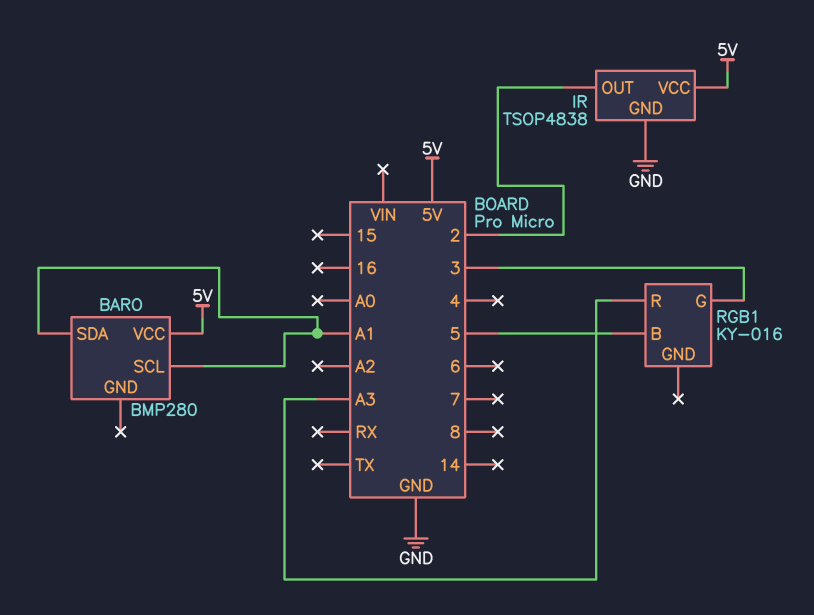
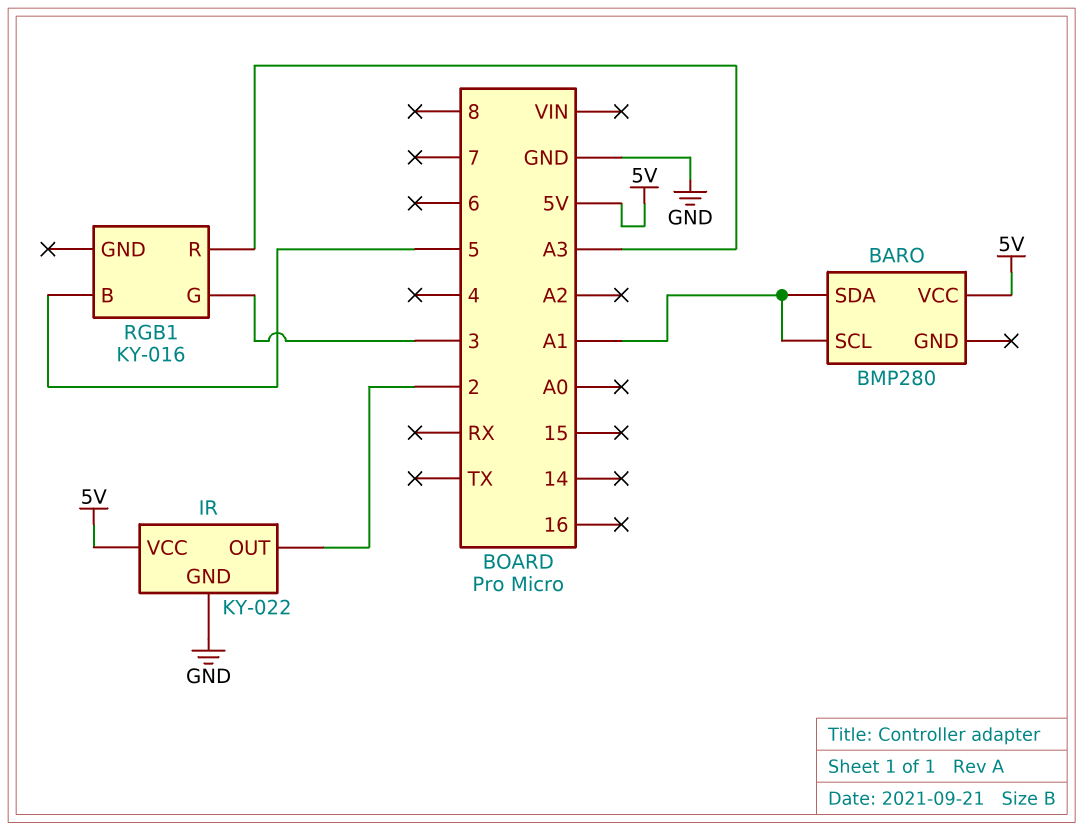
IR: TSOP4838 -> KY-022

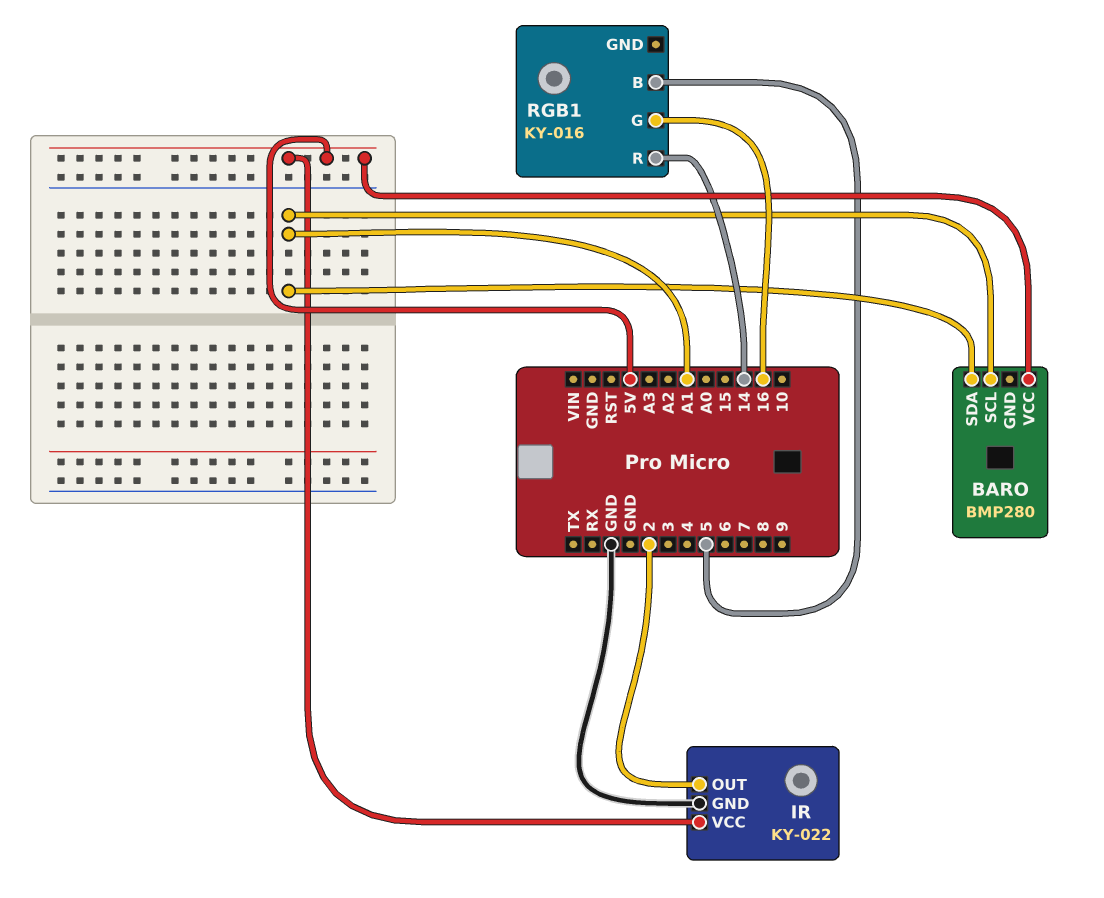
RGB1 pin G: 3 -> 16
RGB1 pin R: A3 -> 14

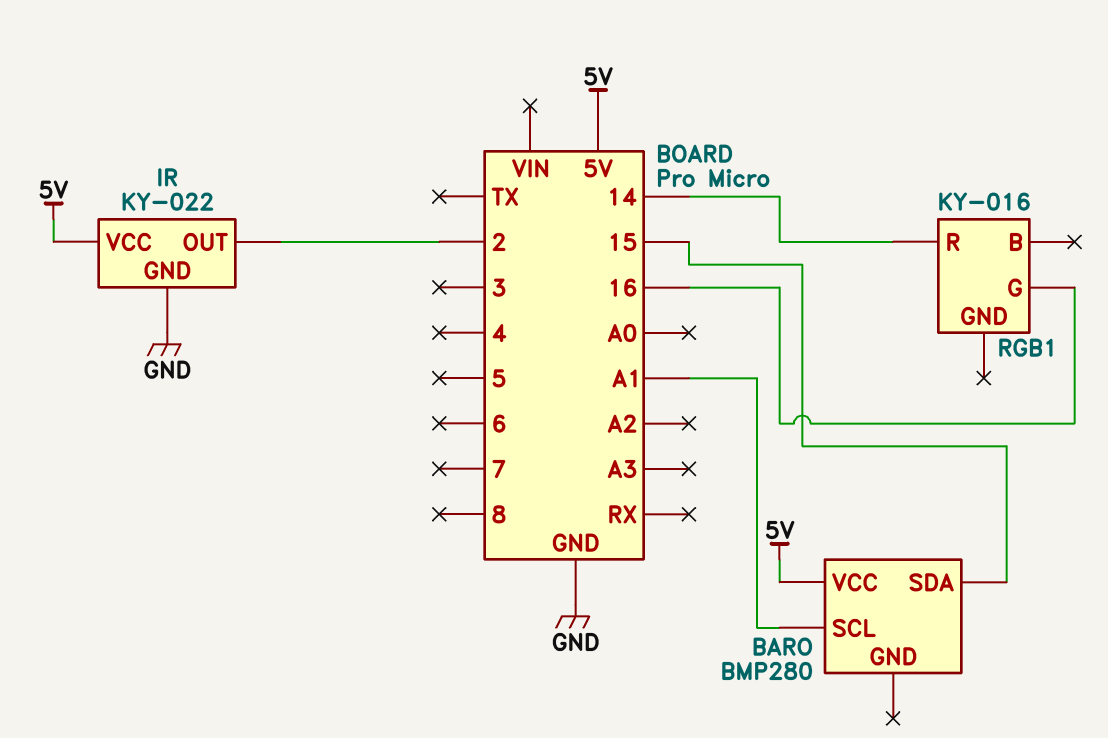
BARO pin SDA: A1 -> 15
RGB1 pin B: 5 -> none

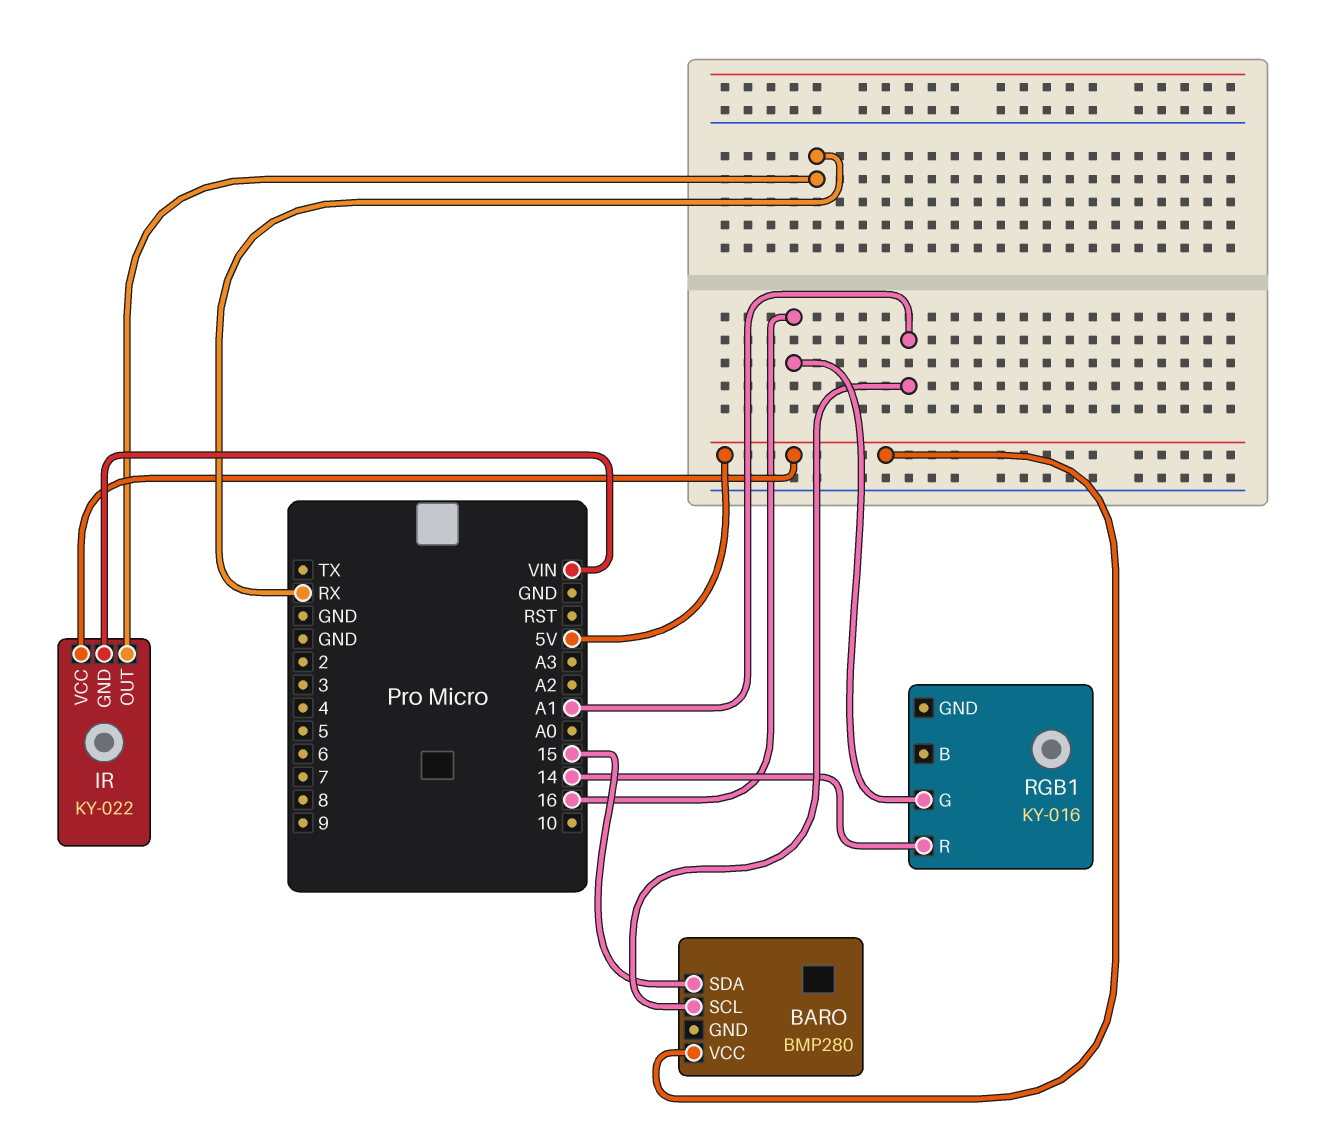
IR pin GND: GND -> VIN
IR pin OUT: 2 -> RX

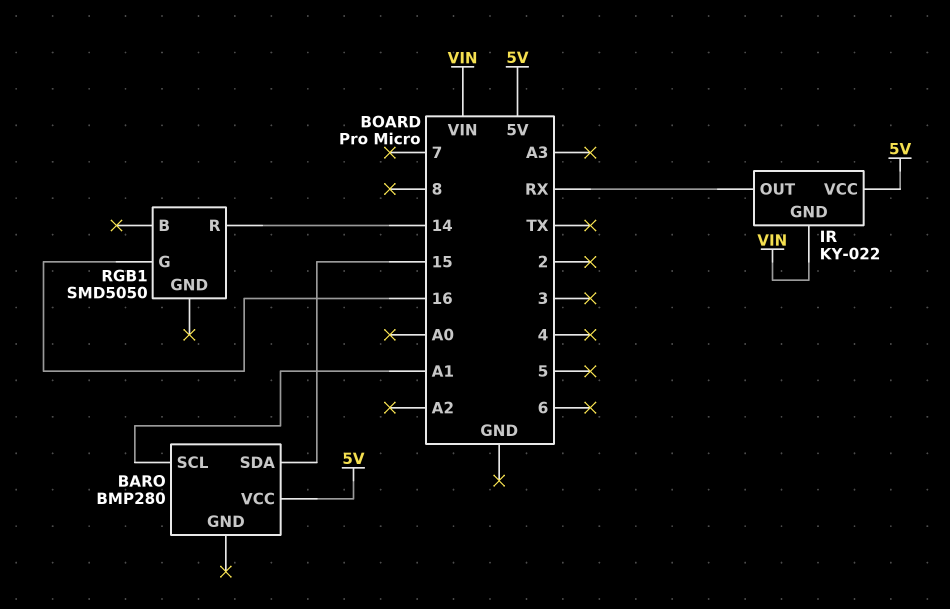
RGB1: KY-016 -> SMD5050

